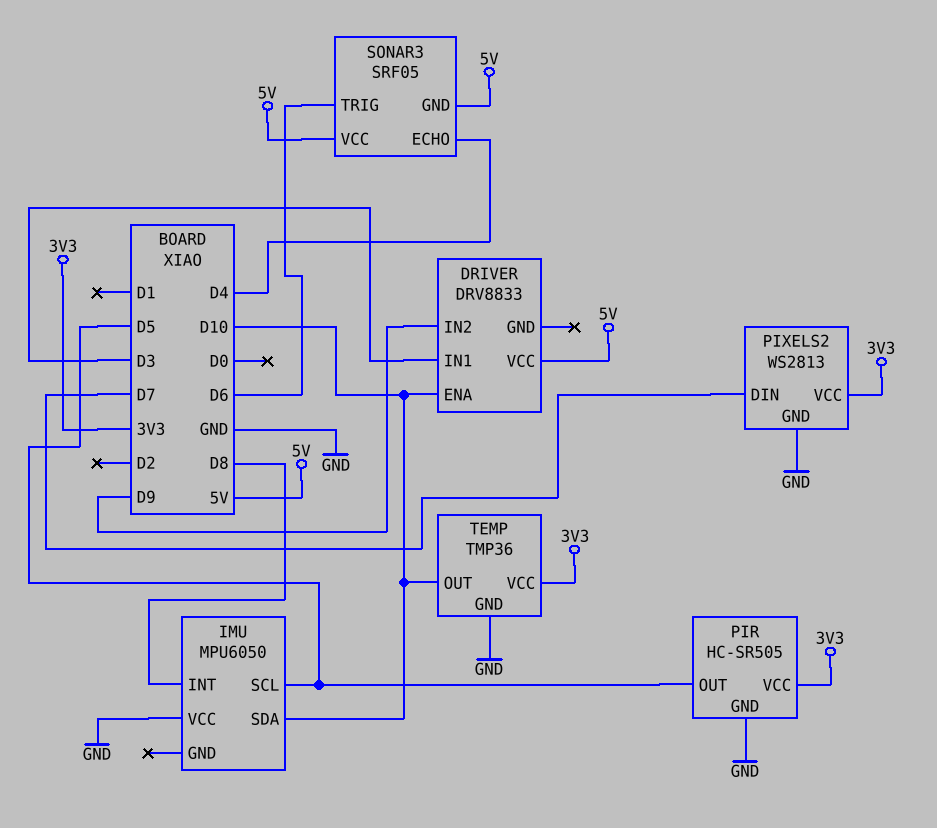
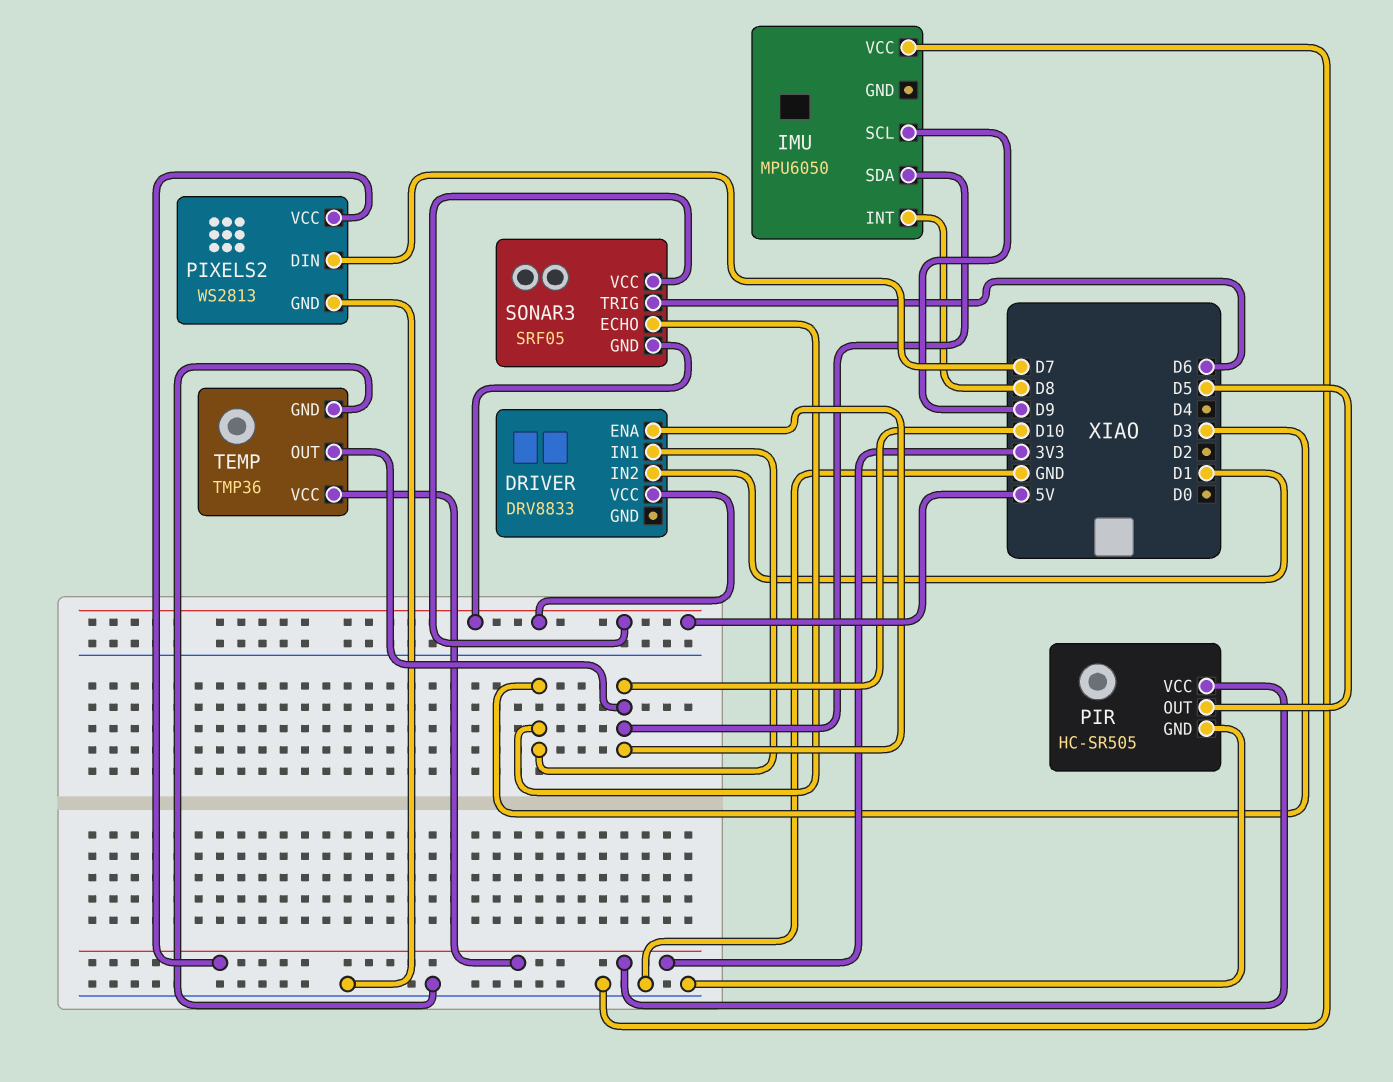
DRIVER pin IN2: D9 -> D1
IMU pin SCL: D5 -> D9
SONAR3 pin ECHO: D4 -> D3

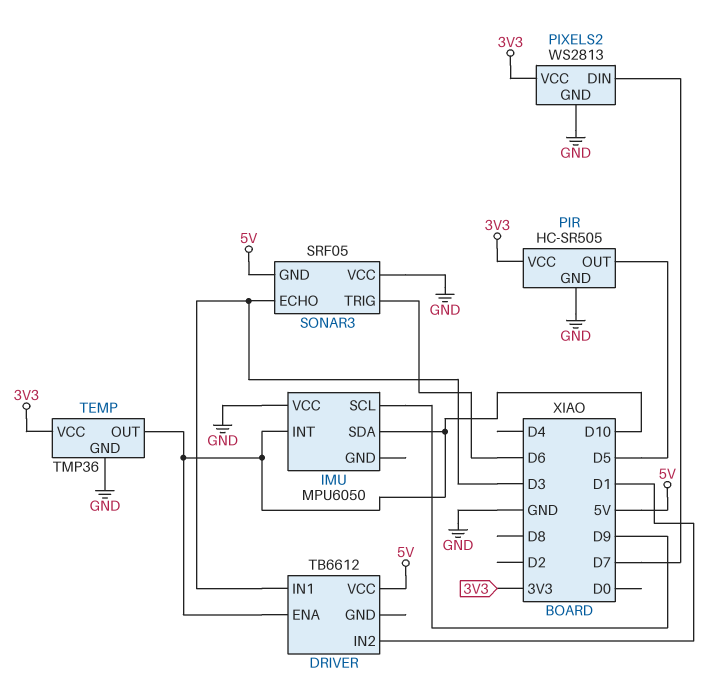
DRIVER: DRV8833 -> TB6612
IMU pin INT: D8 -> D10
SONAR3 pin VCC: 5V -> GND

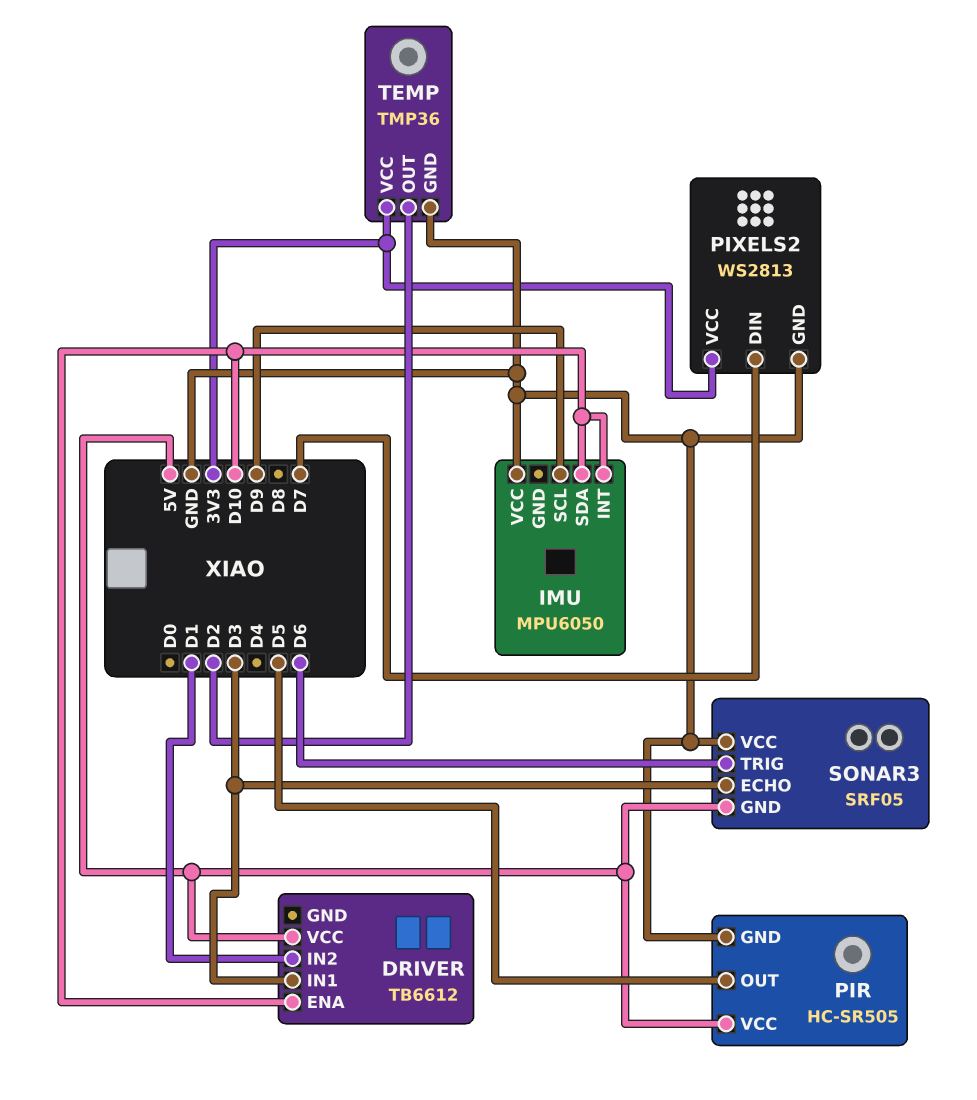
PIR pin VCC: 3V3 -> 5V
TEMP pin OUT: D10 -> D2

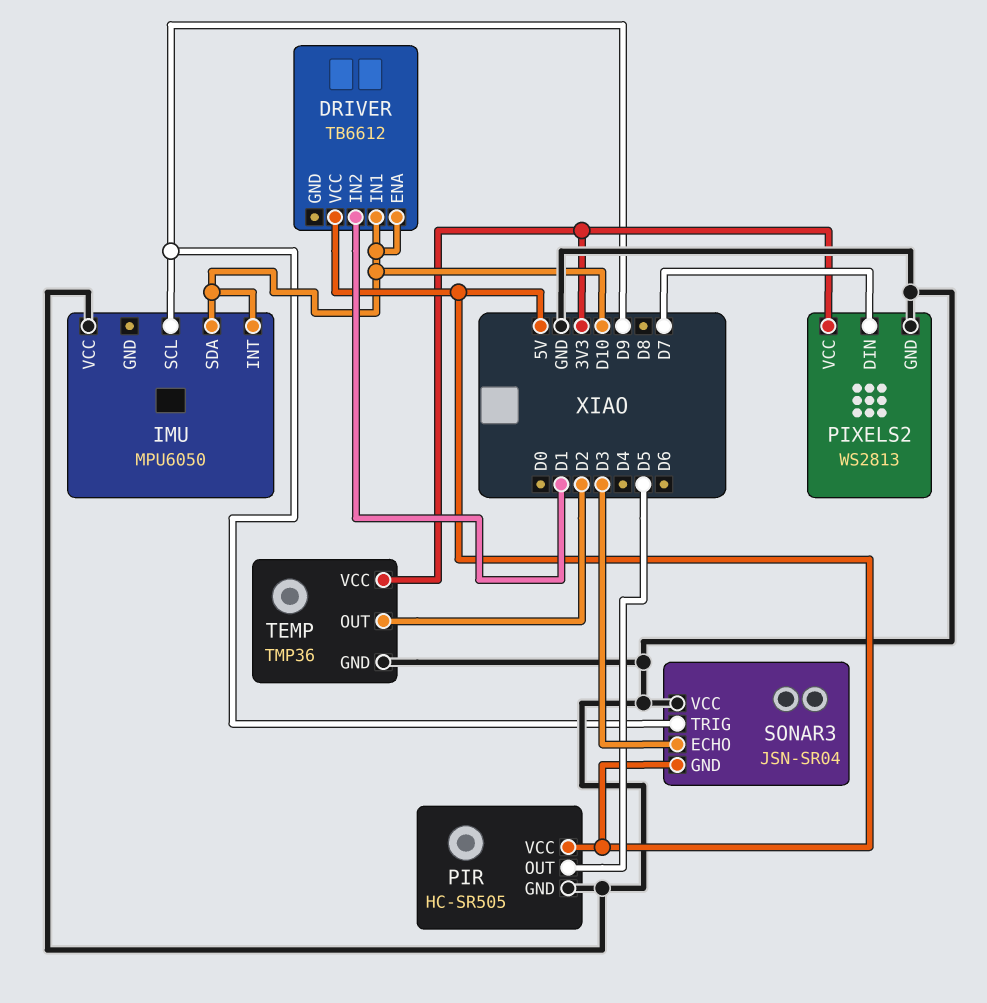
DRIVER pin IN1: D3 -> D10
SONAR3: SRF05 -> JSN-SR04
SONAR3 pin TRIG: D6 -> D9

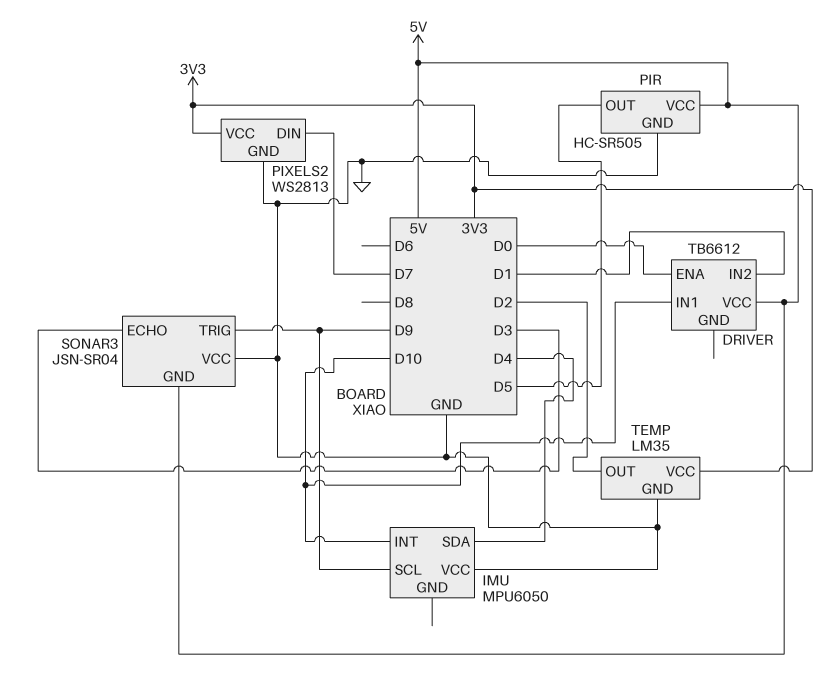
DRIVER pin ENA: D10 -> D0
IMU pin SDA: D10 -> D4
TEMP: TMP36 -> LM35

